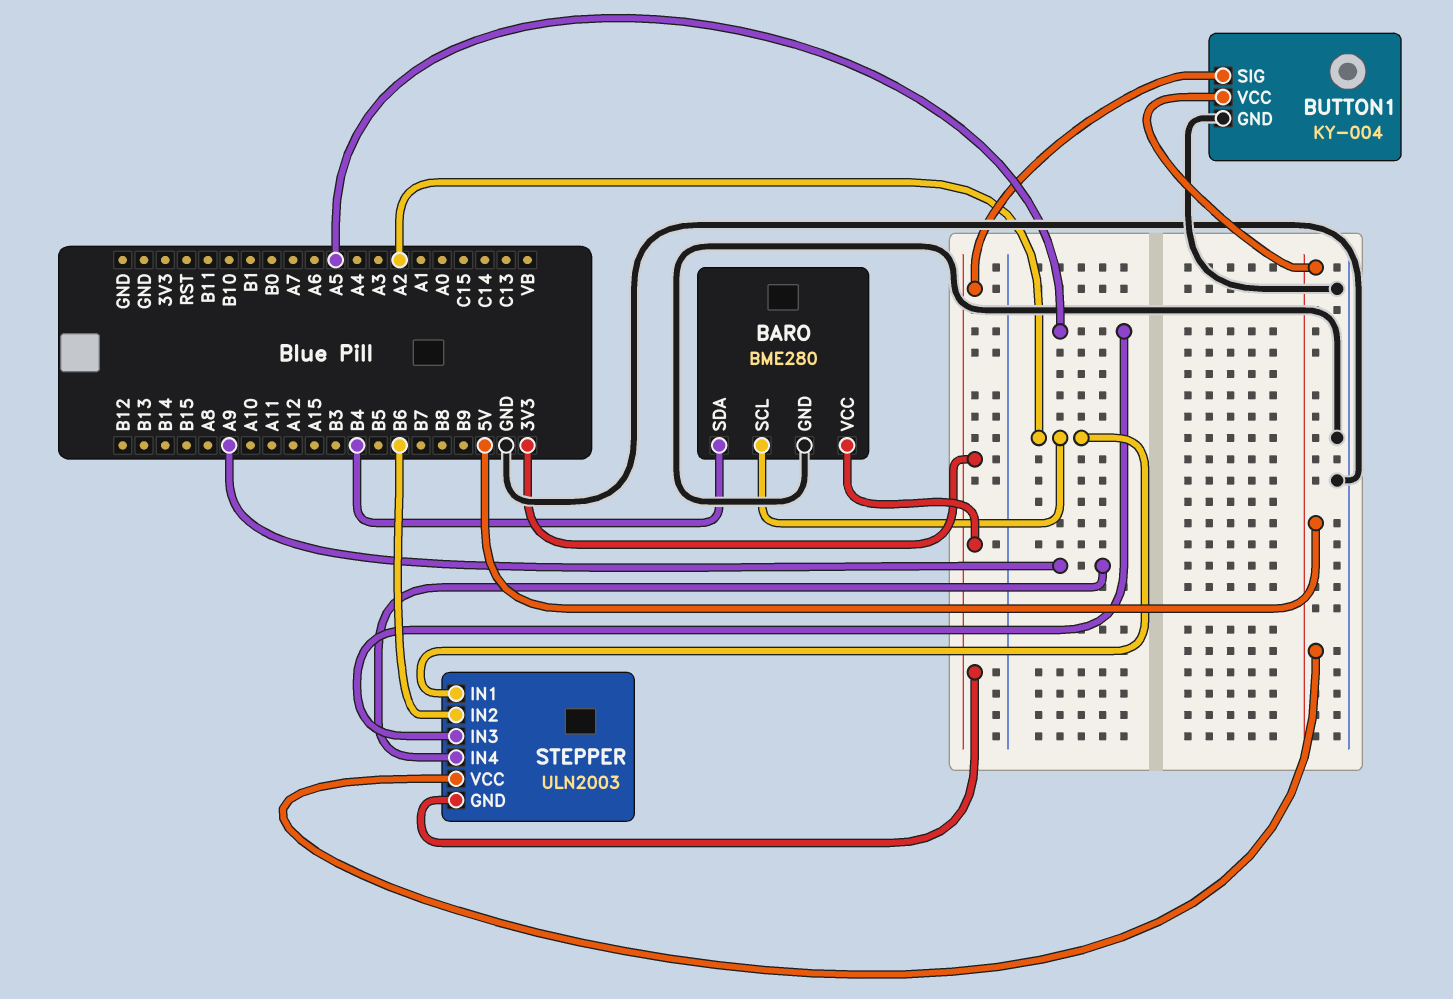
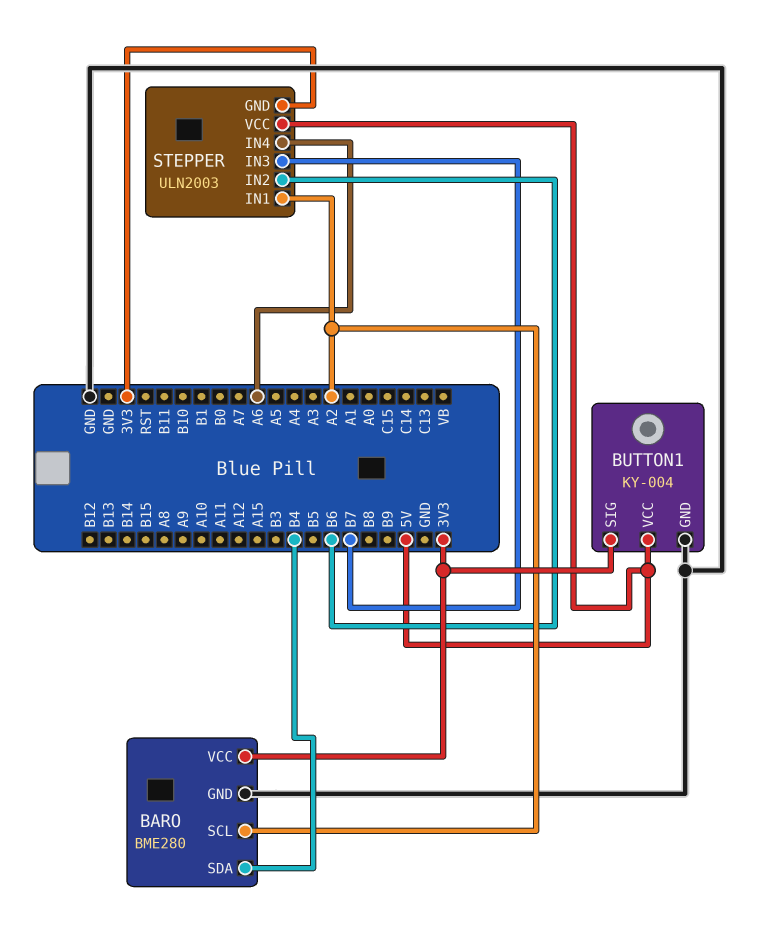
STEPPER pin IN3: A5 -> B7
STEPPER pin IN4: A9 -> A6

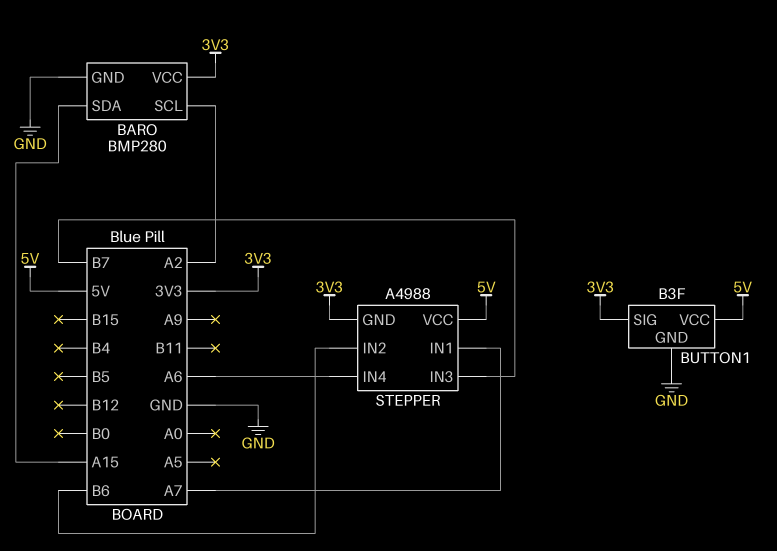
BARO: BME280 -> BMP280
BARO pin SDA: B4 -> A15
BUTTON1: KY-004 -> B3F
STEPPER: ULN2003 -> A4988
STEPPER pin IN1: A2 -> A7

